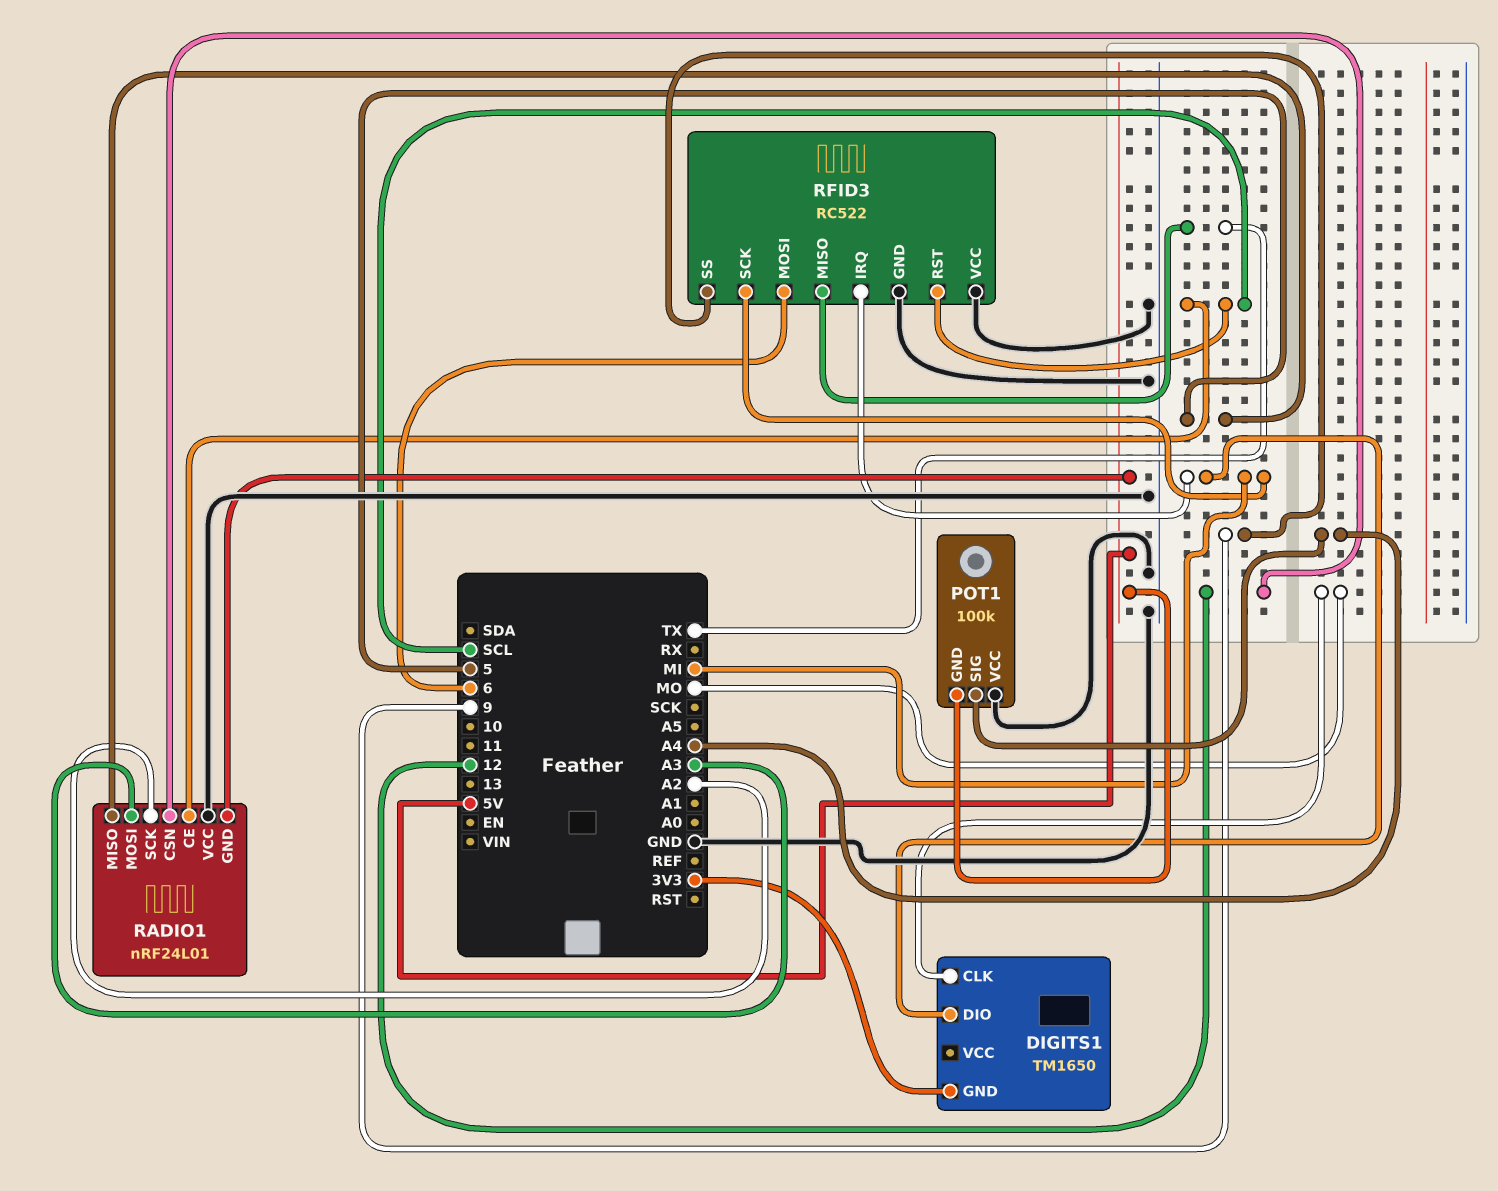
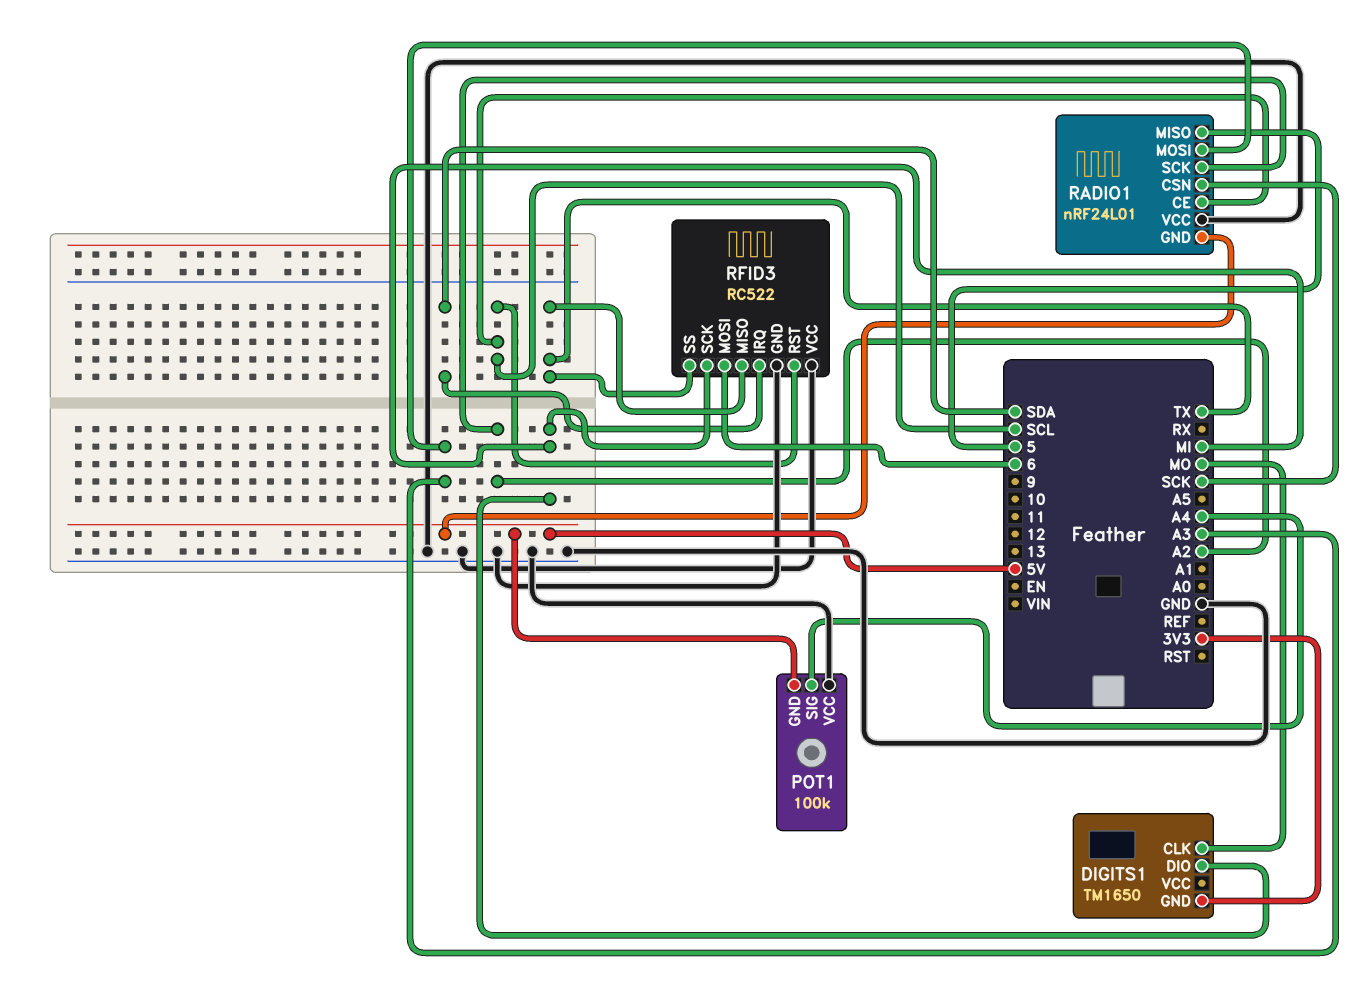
RADIO1 pin CSN: 12 -> SCK
RFID3 pin IRQ: MI -> SDA
RFID3 pin SS: 9 -> TX

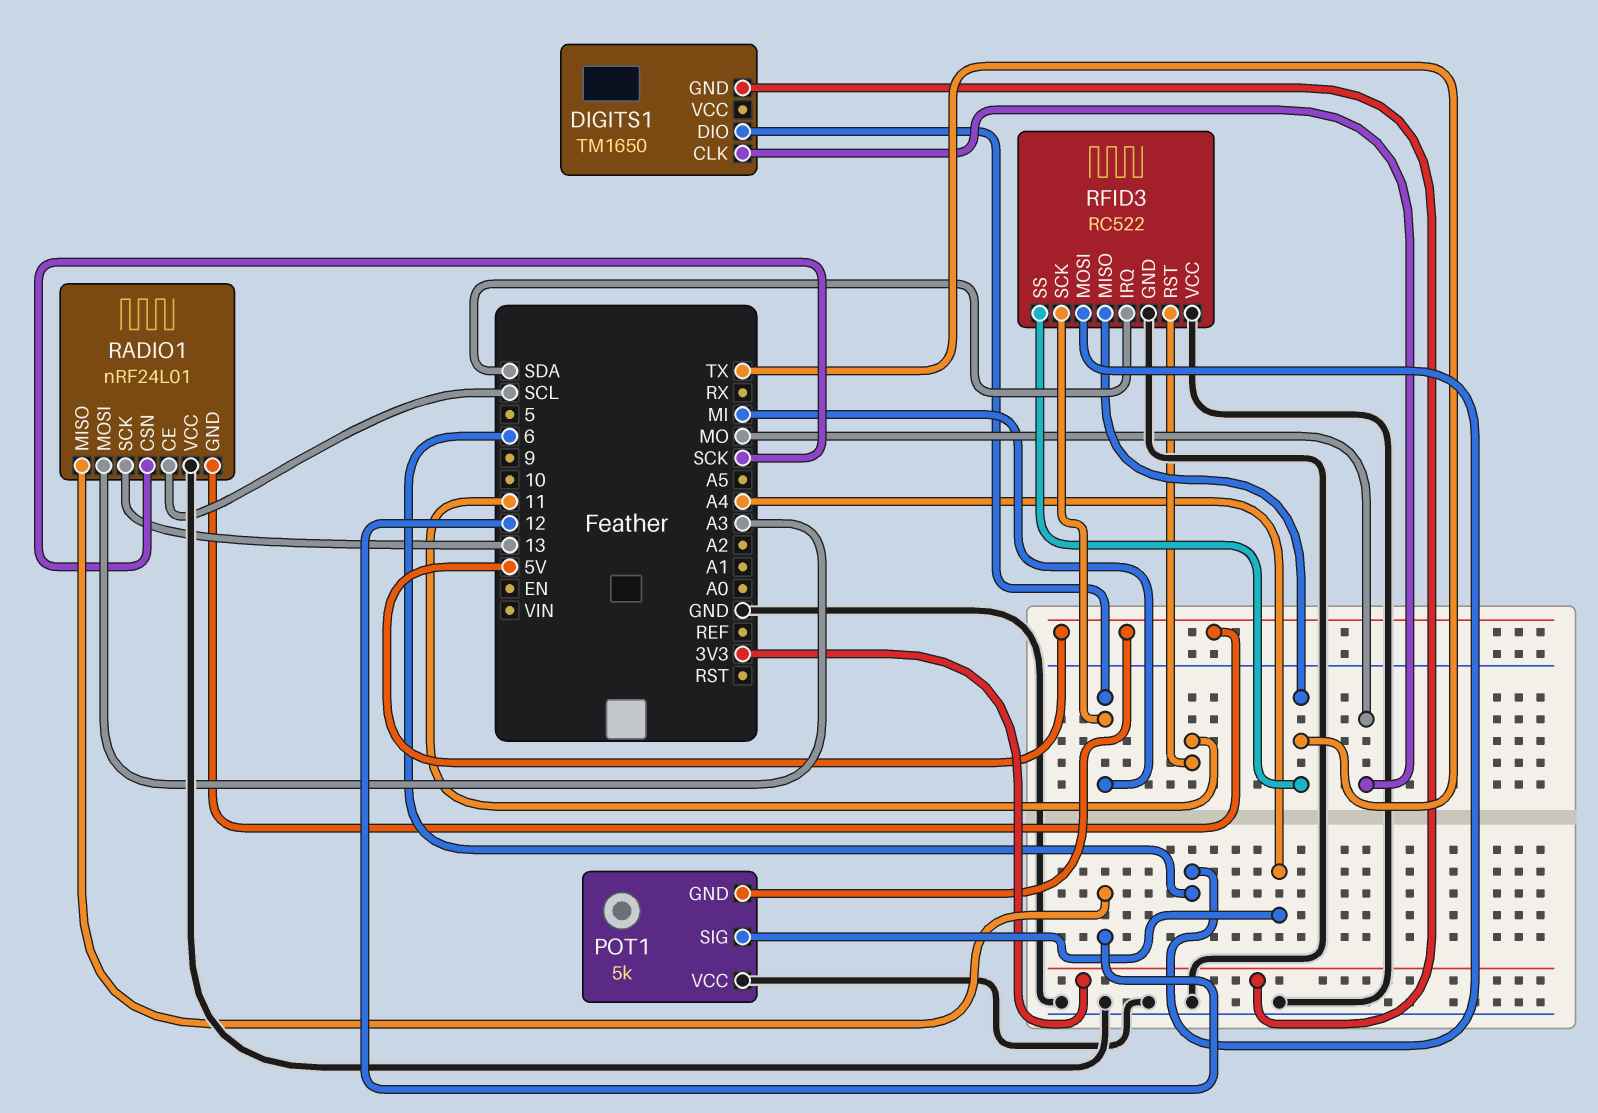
POT1: 100k -> 5k
RADIO1 pin MISO: 5 -> 12
RADIO1 pin SCK: A2 -> 13
RFID3 pin RST: SCL -> 11

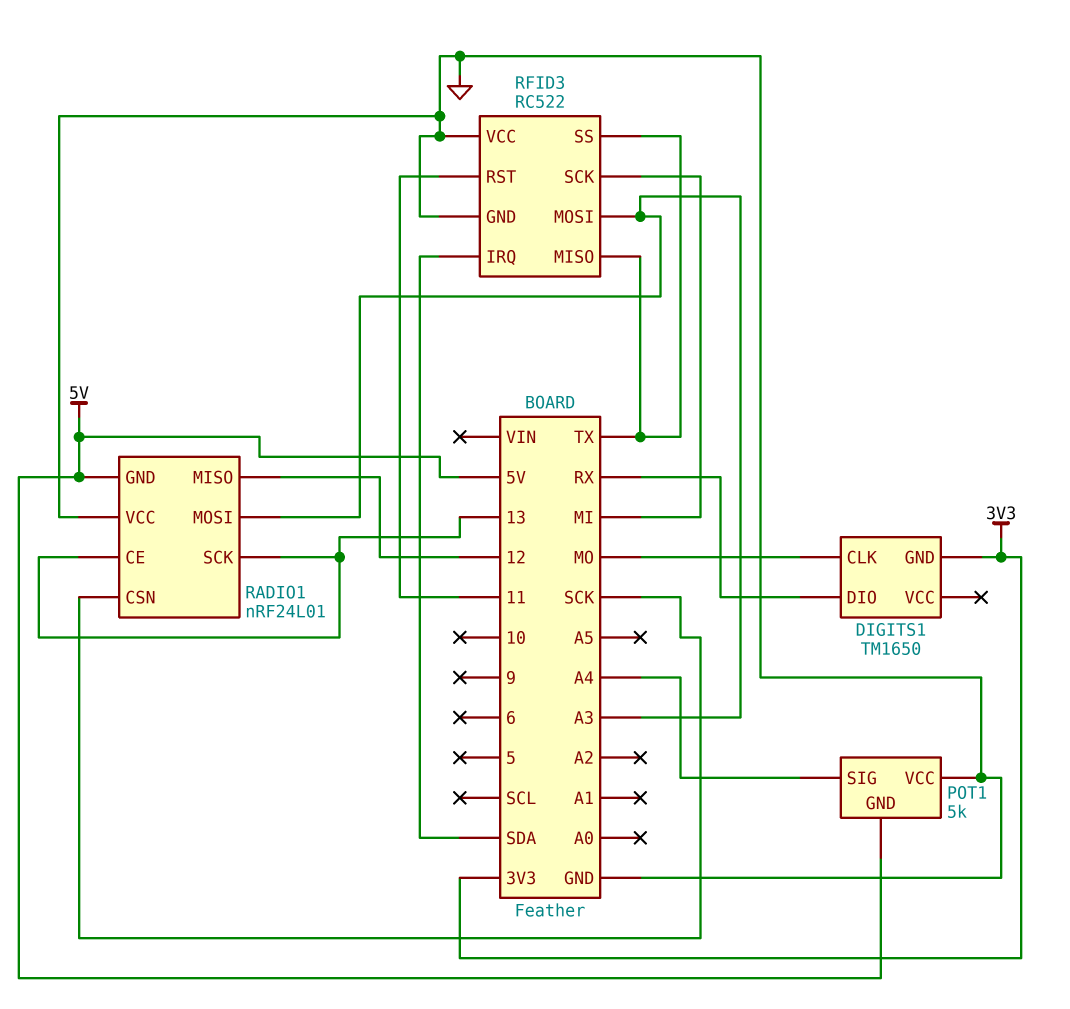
DIGITS1 pin DIO: MI -> RX
RADIO1 pin CE: SCL -> 13
RFID3 pin MOSI: 6 -> A3

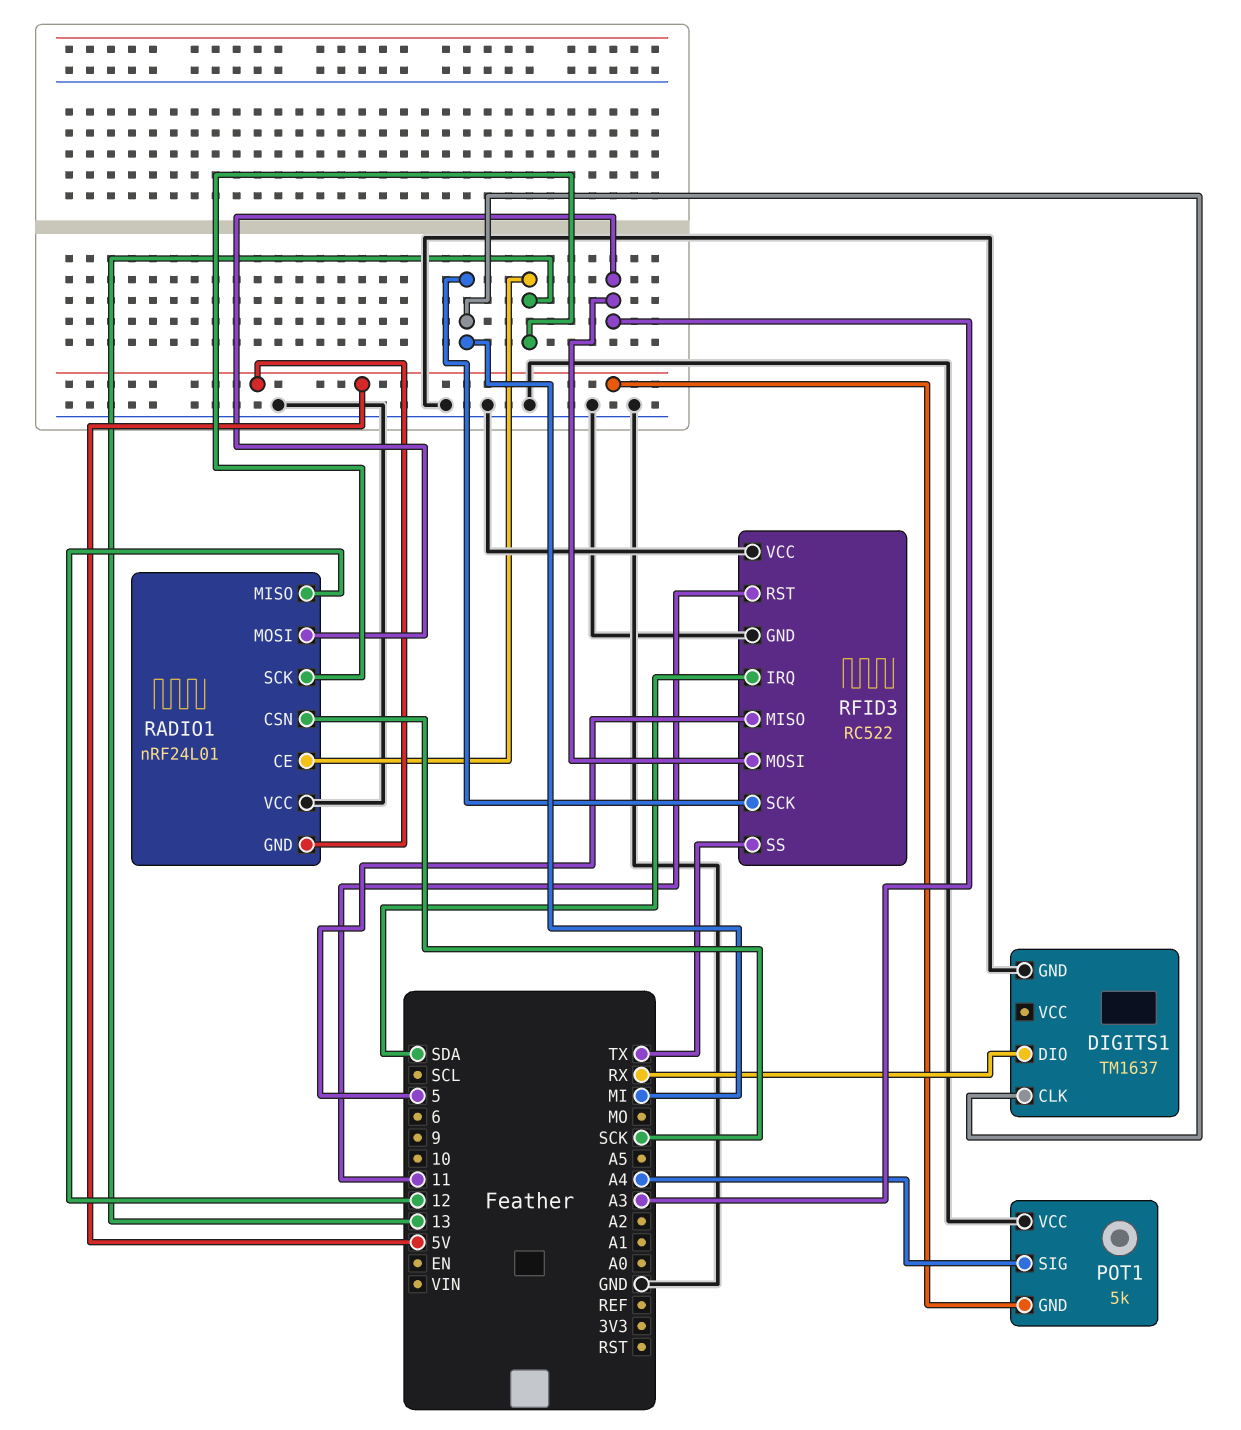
DIGITS1: TM1650 -> TM1637
DIGITS1 pin CLK: MO -> MI
DIGITS1 pin GND: 3V3 -> GND
RFID3 pin MISO: TX -> 5

